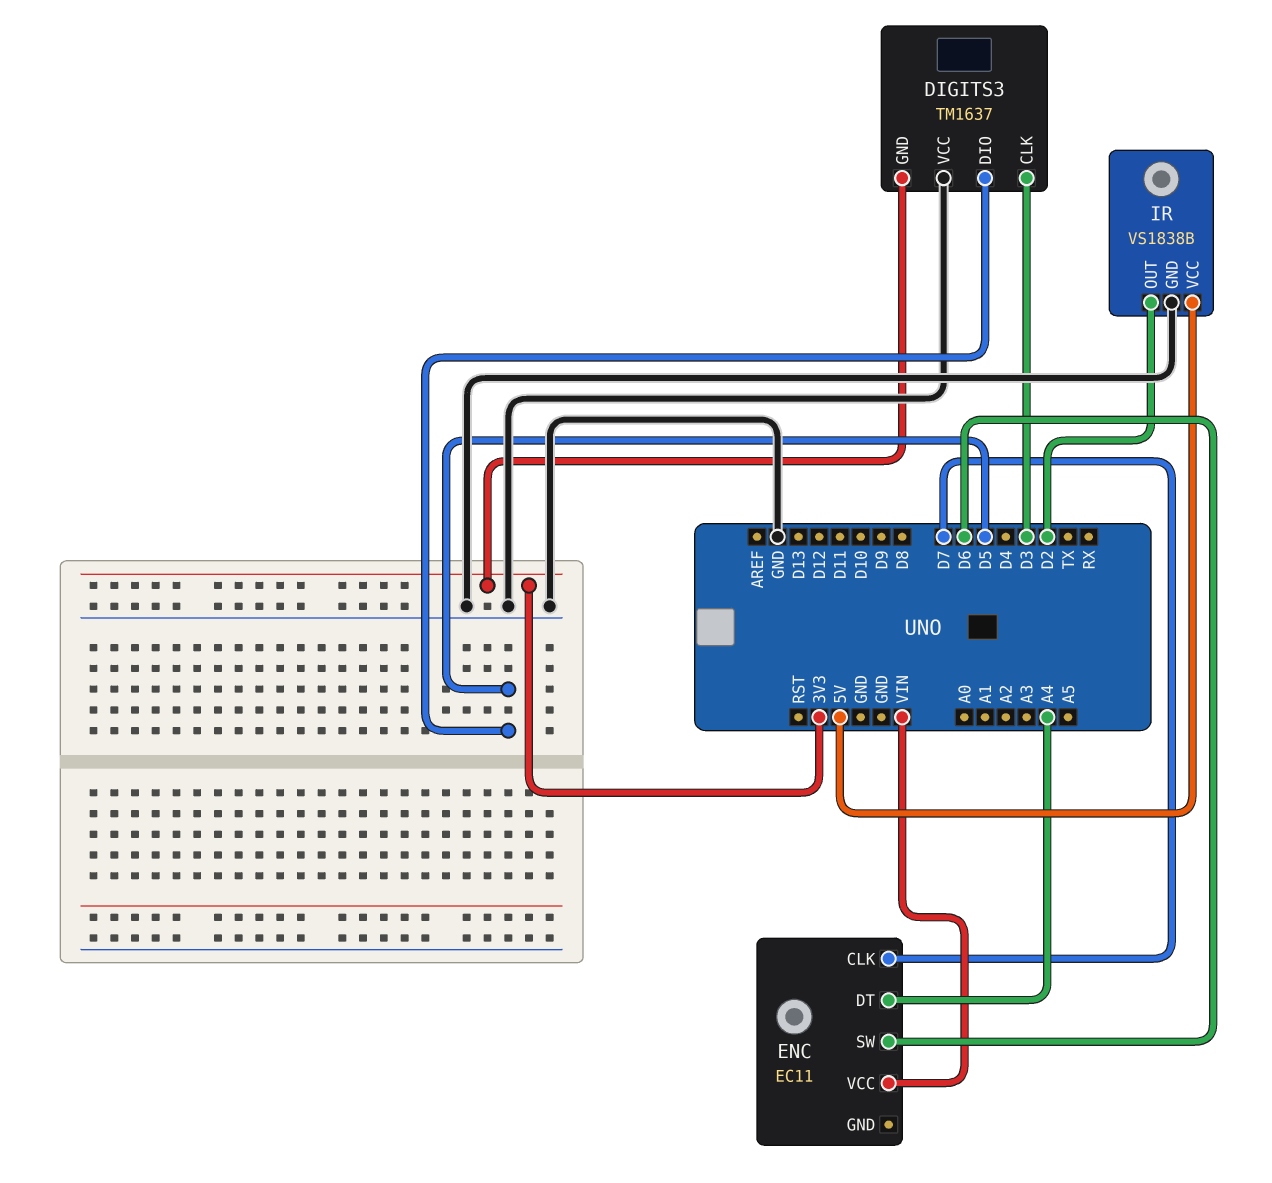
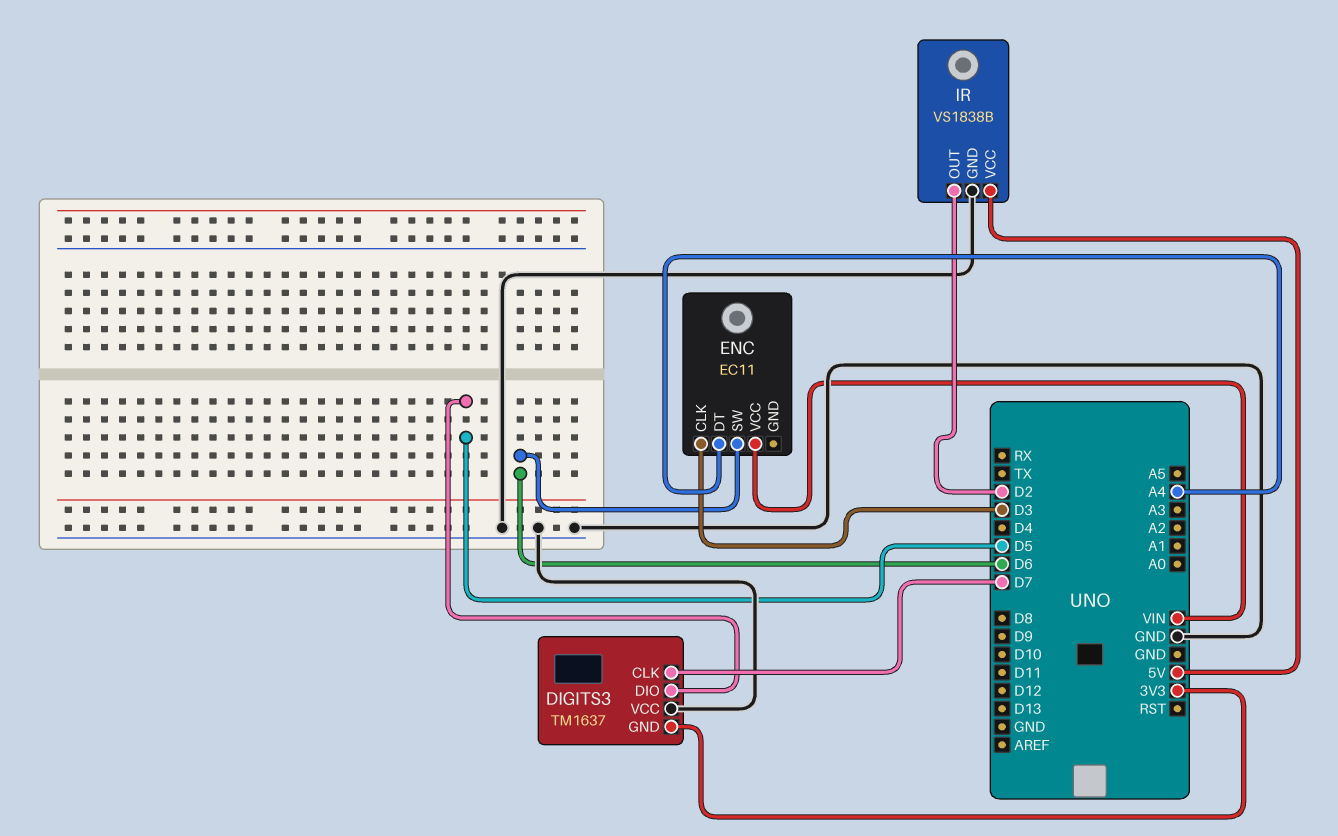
DIGITS3 pin CLK: D3 -> D7
ENC pin CLK: D7 -> D3

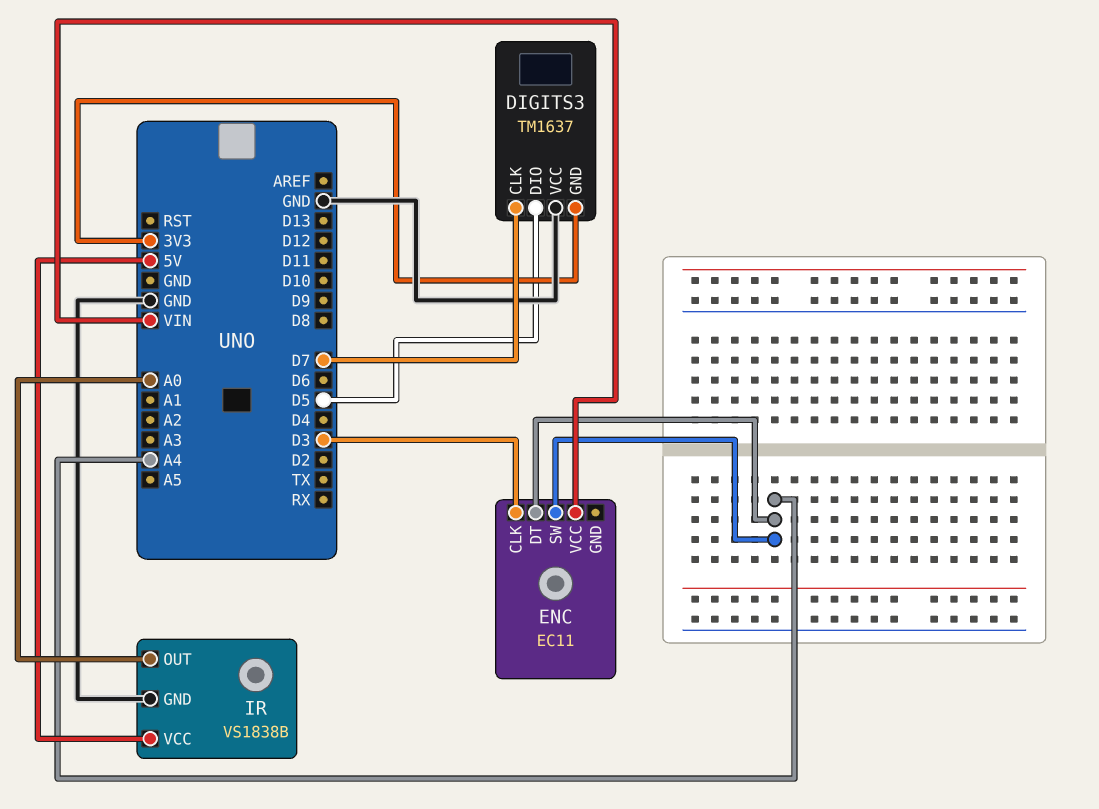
ENC pin SW: D6 -> A4
IR pin OUT: D2 -> A0

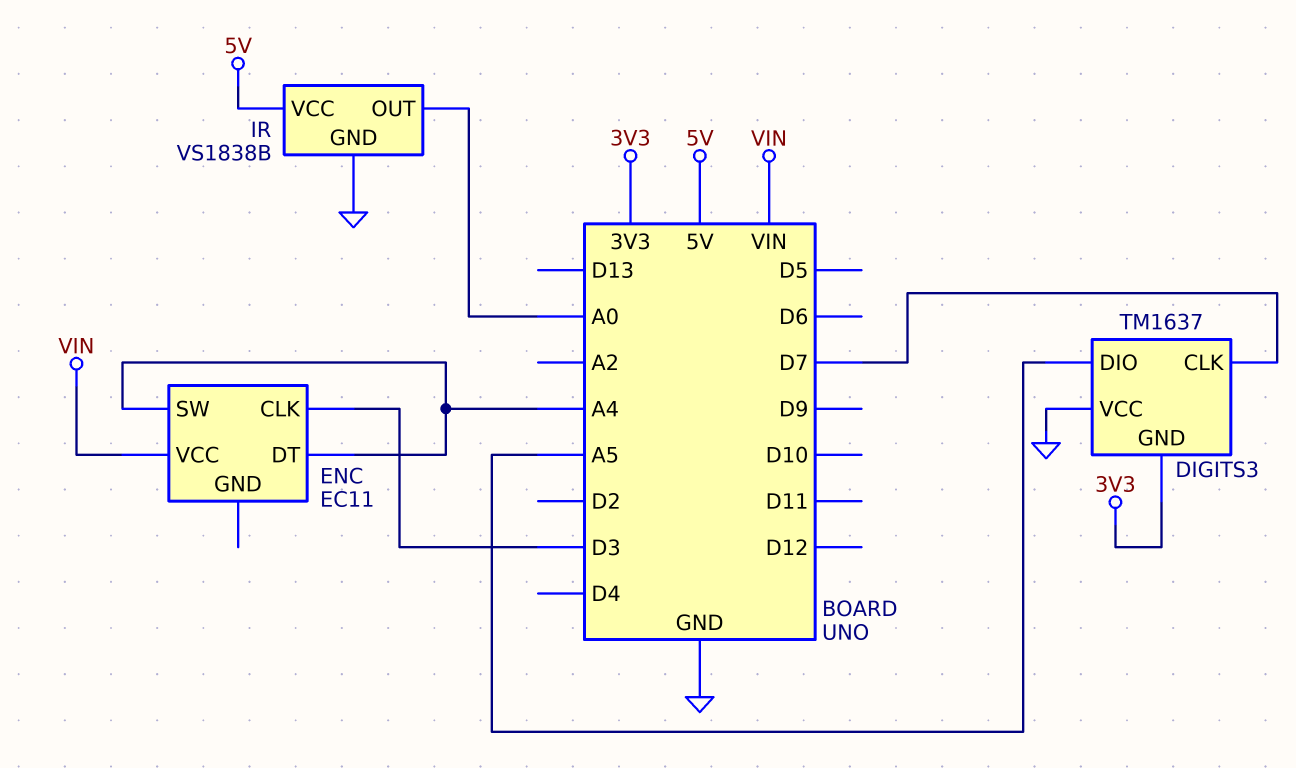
DIGITS3 pin DIO: D5 -> A5

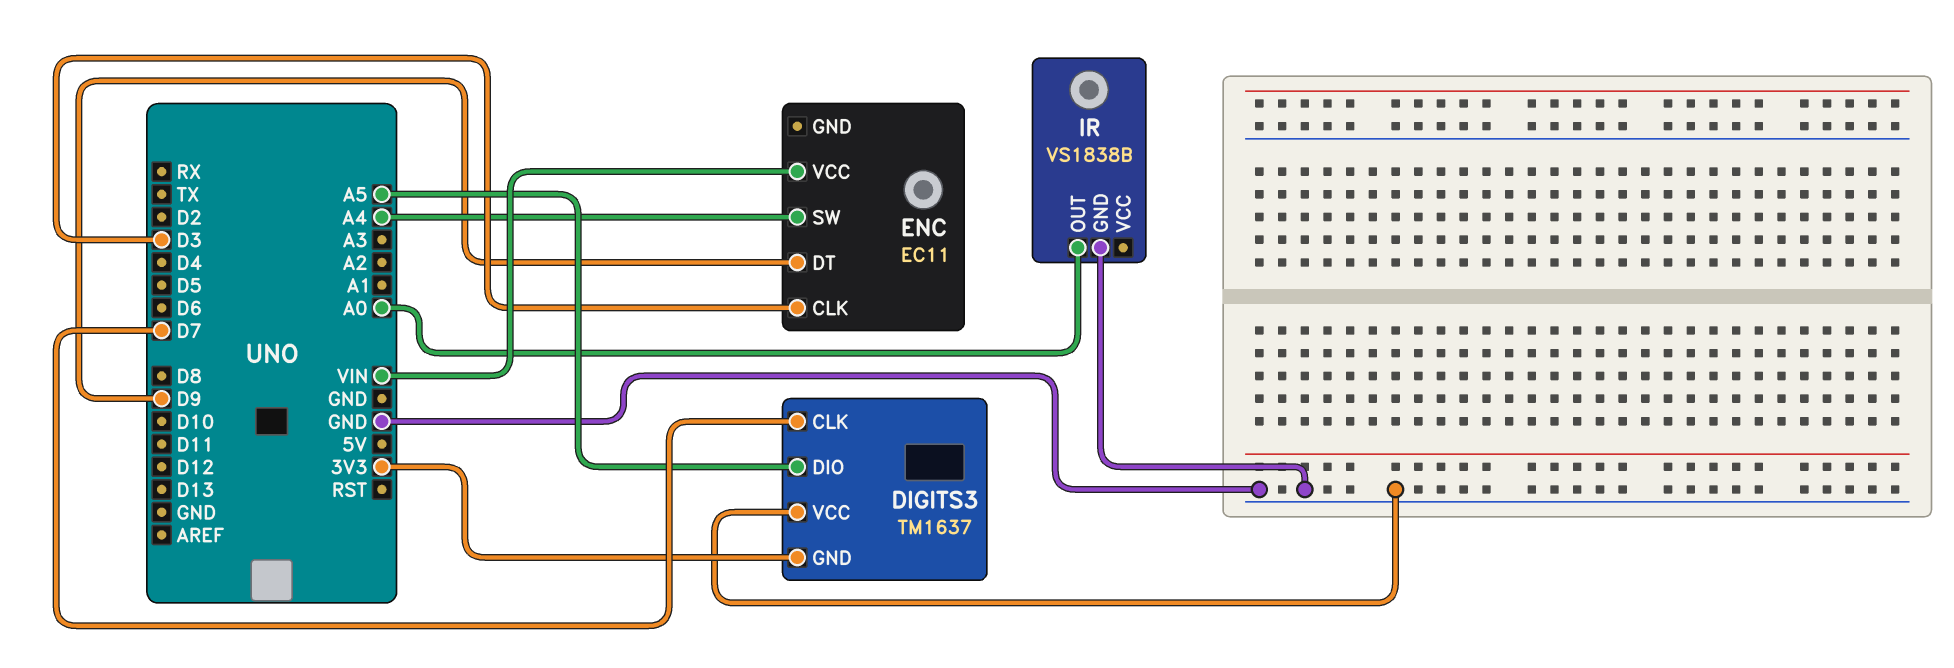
ENC pin DT: A4 -> D9
IR pin VCC: 5V -> none

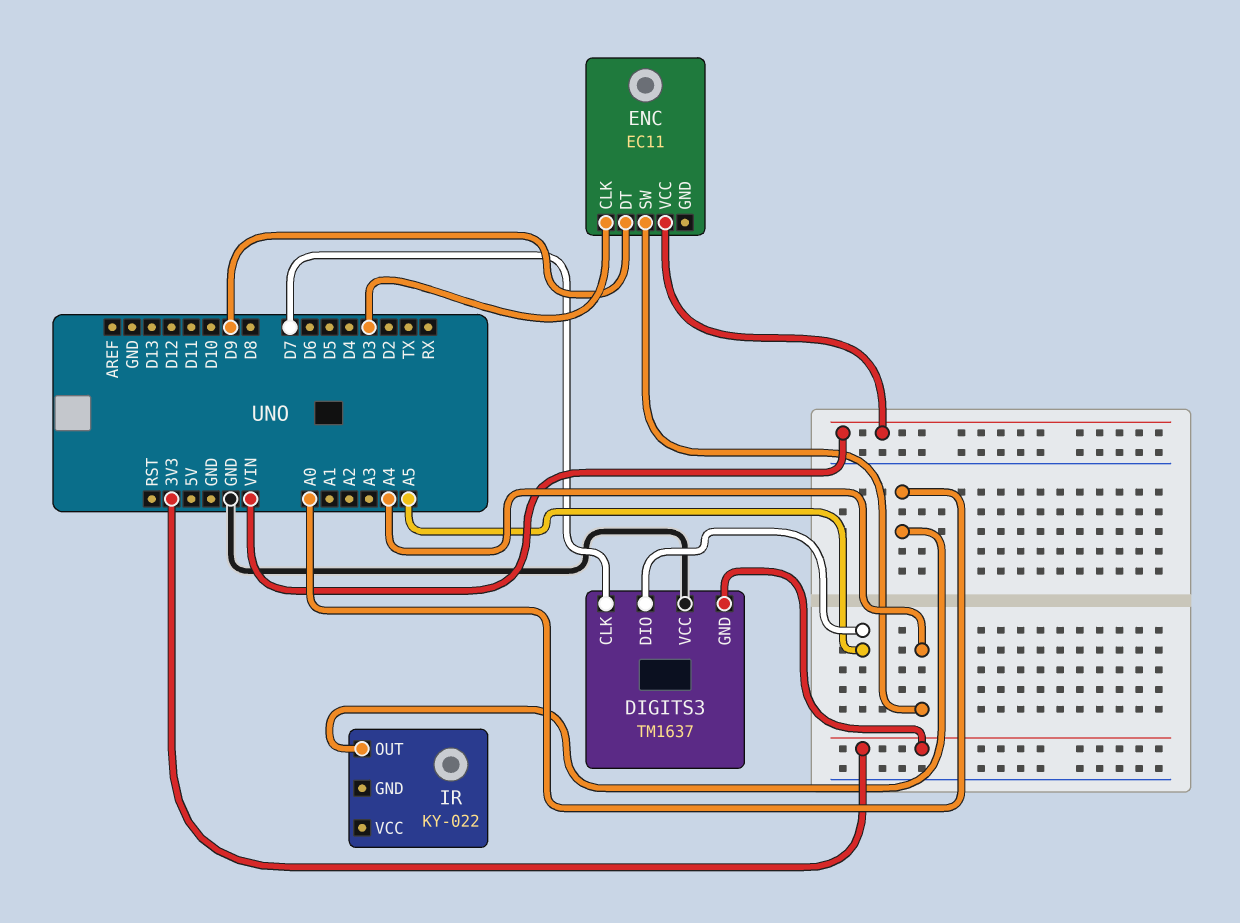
IR: VS1838B -> KY-022
IR pin GND: GND -> none

